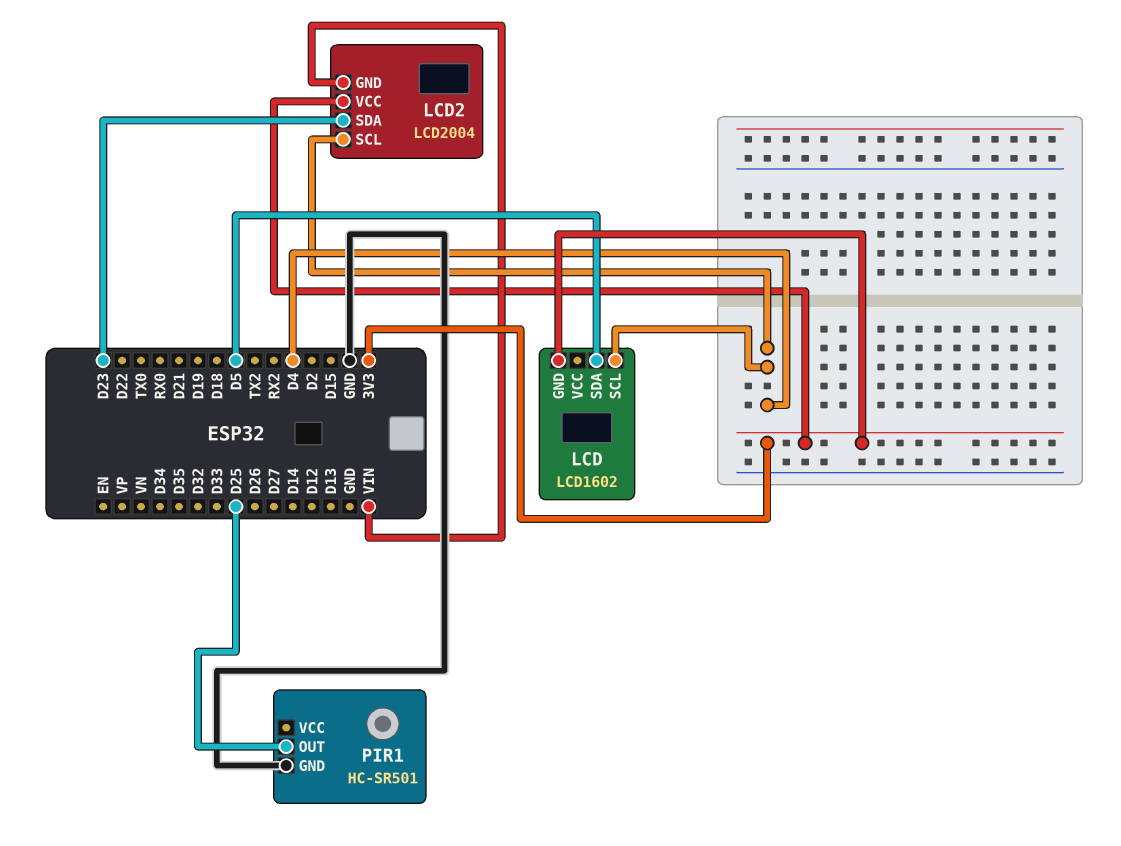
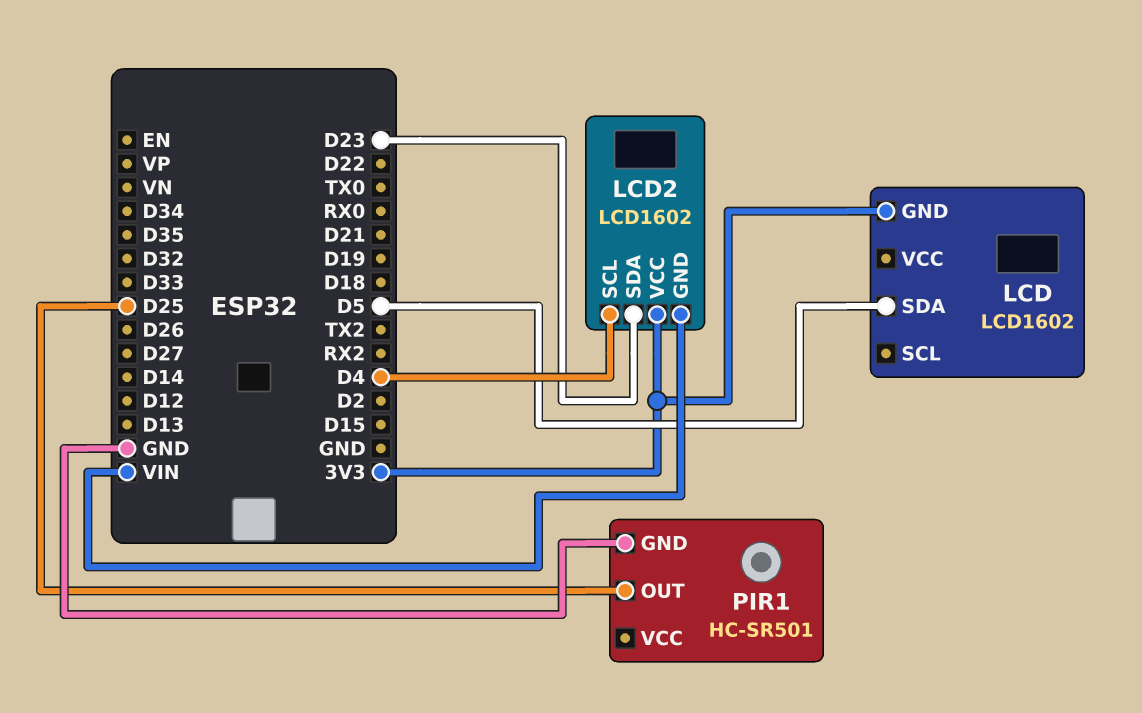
LCD pin SCL: D4 -> none
LCD2: LCD2004 -> LCD1602

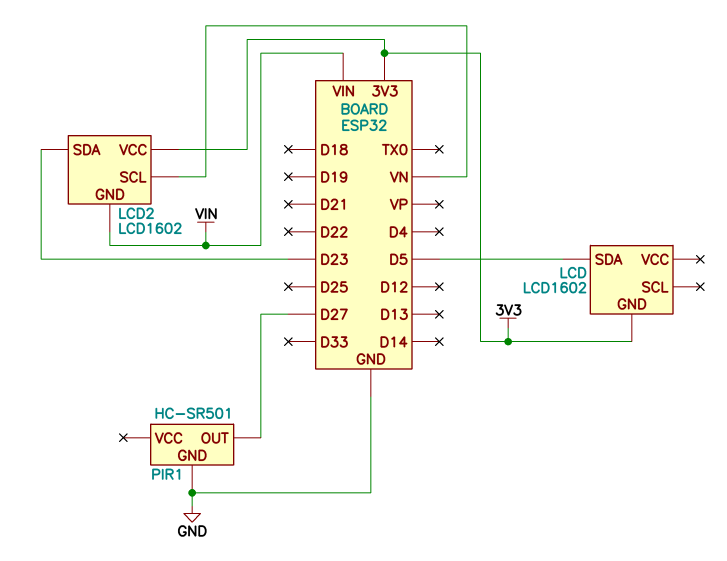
LCD2 pin SCL: D4 -> VN
PIR1 pin OUT: D25 -> D27

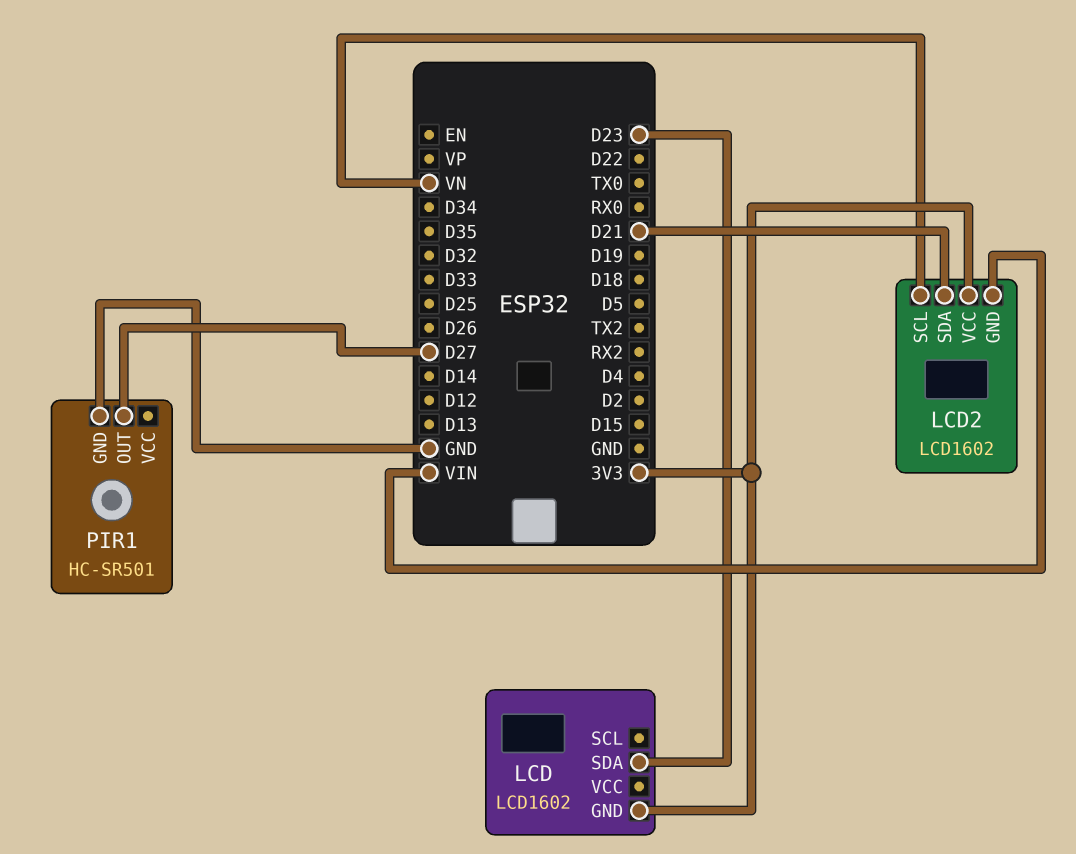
LCD pin SDA: D5 -> D23
LCD2 pin SDA: D23 -> D21

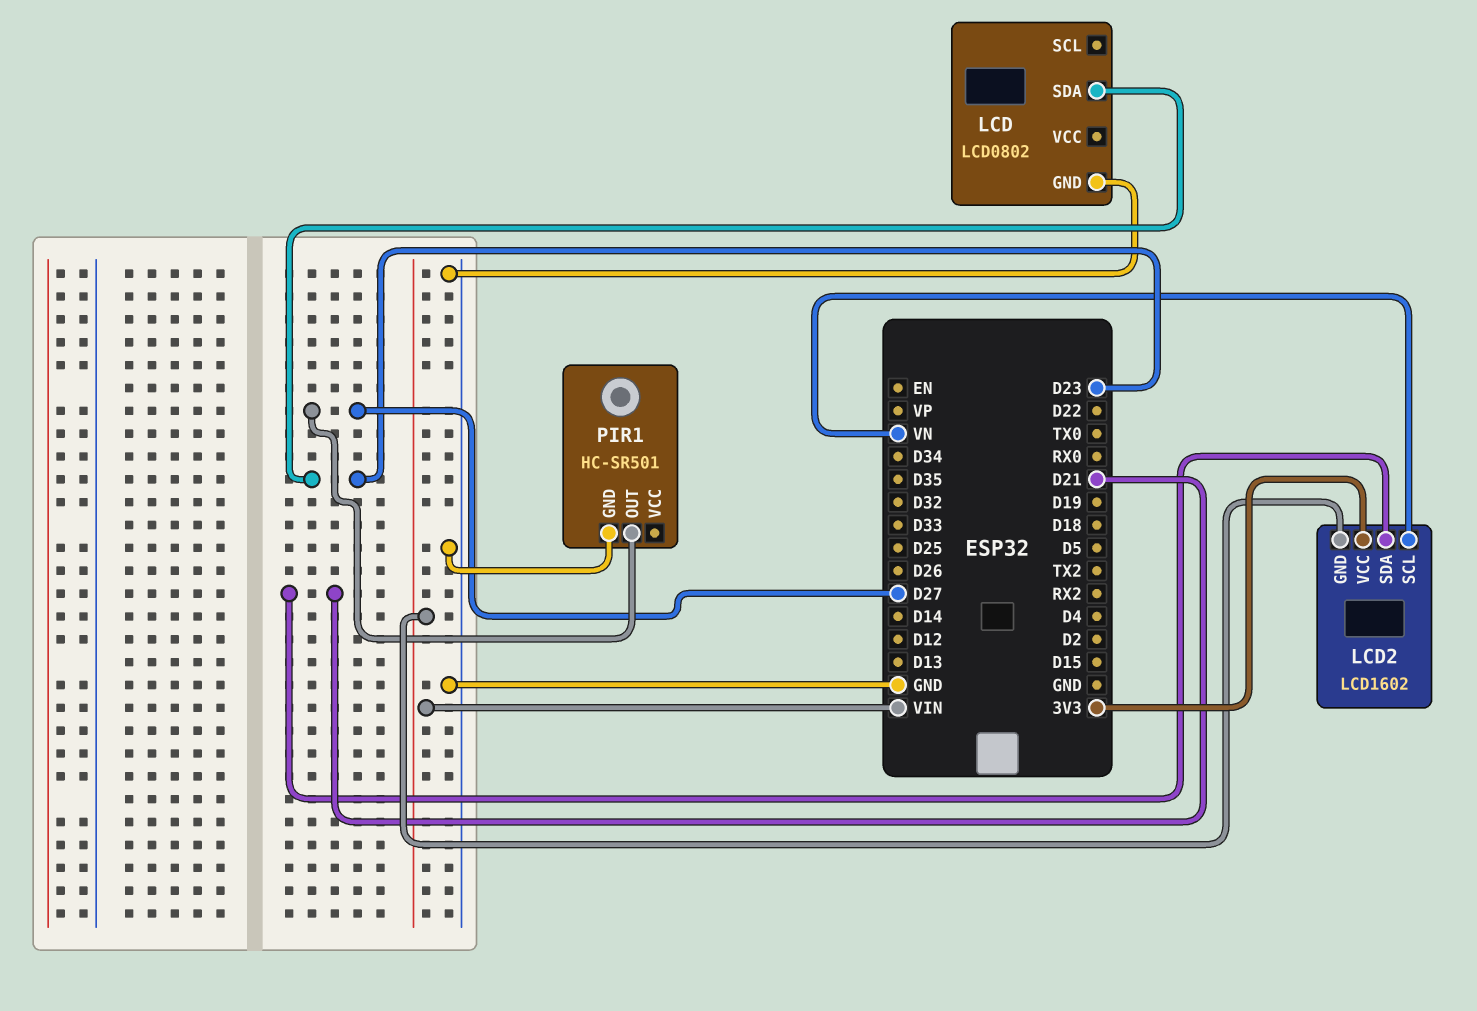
LCD: LCD1602 -> LCD0802
LCD pin GND: 3V3 -> GND

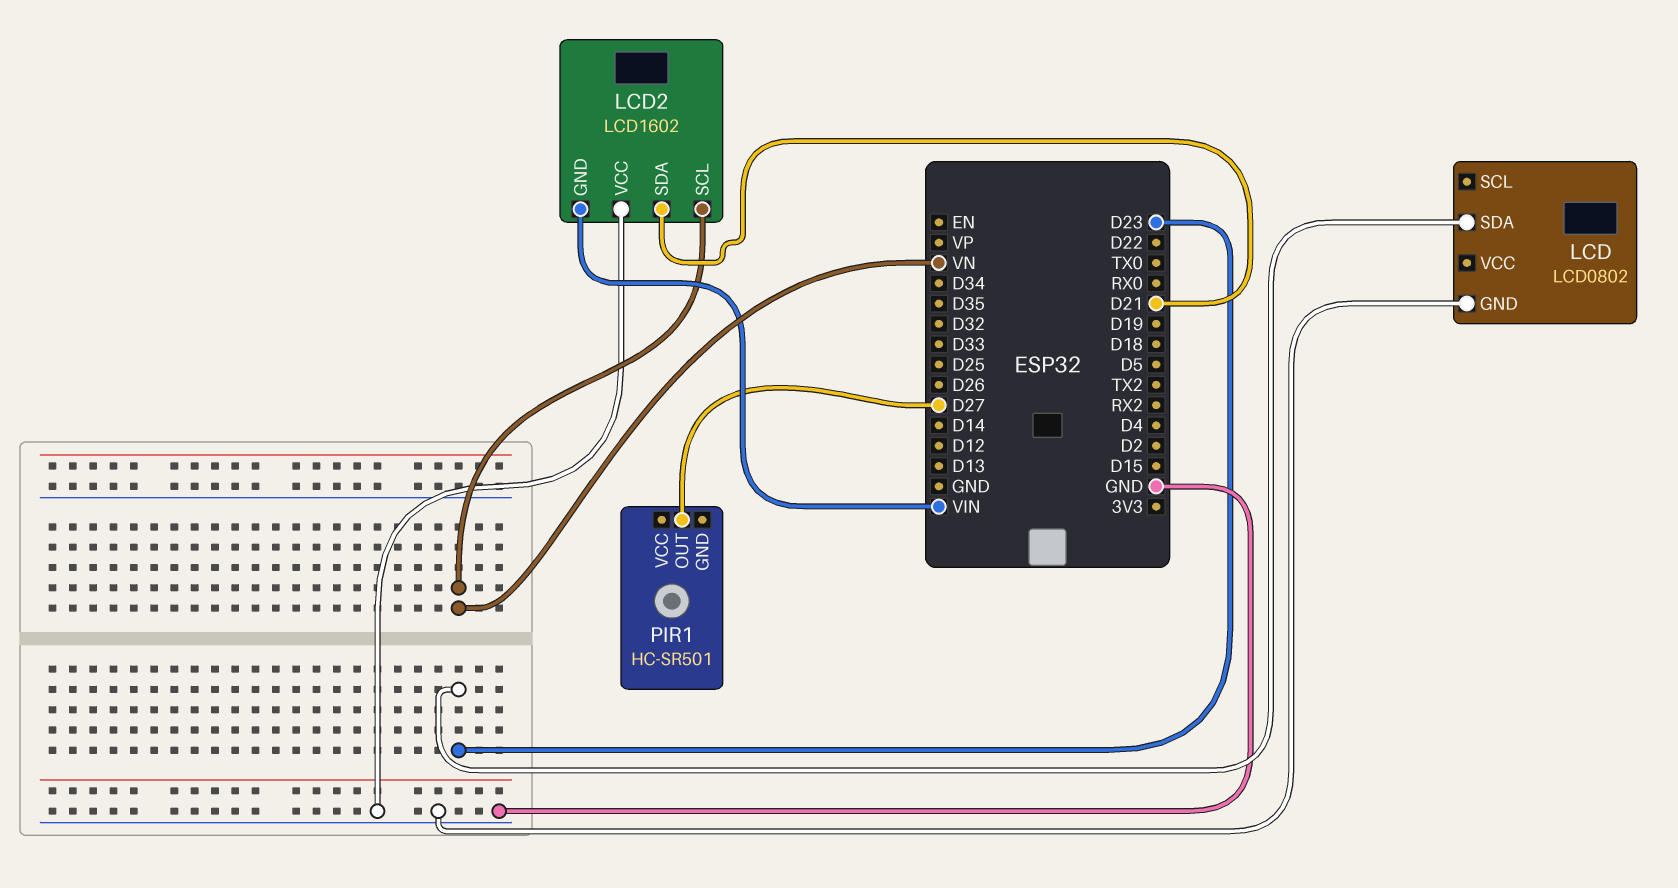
LCD2 pin VCC: 3V3 -> GND
PIR1 pin GND: GND -> none

